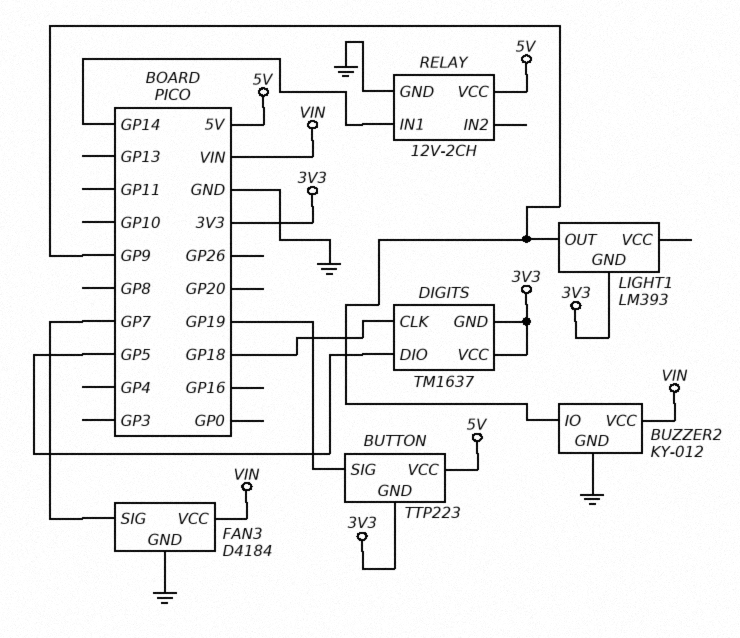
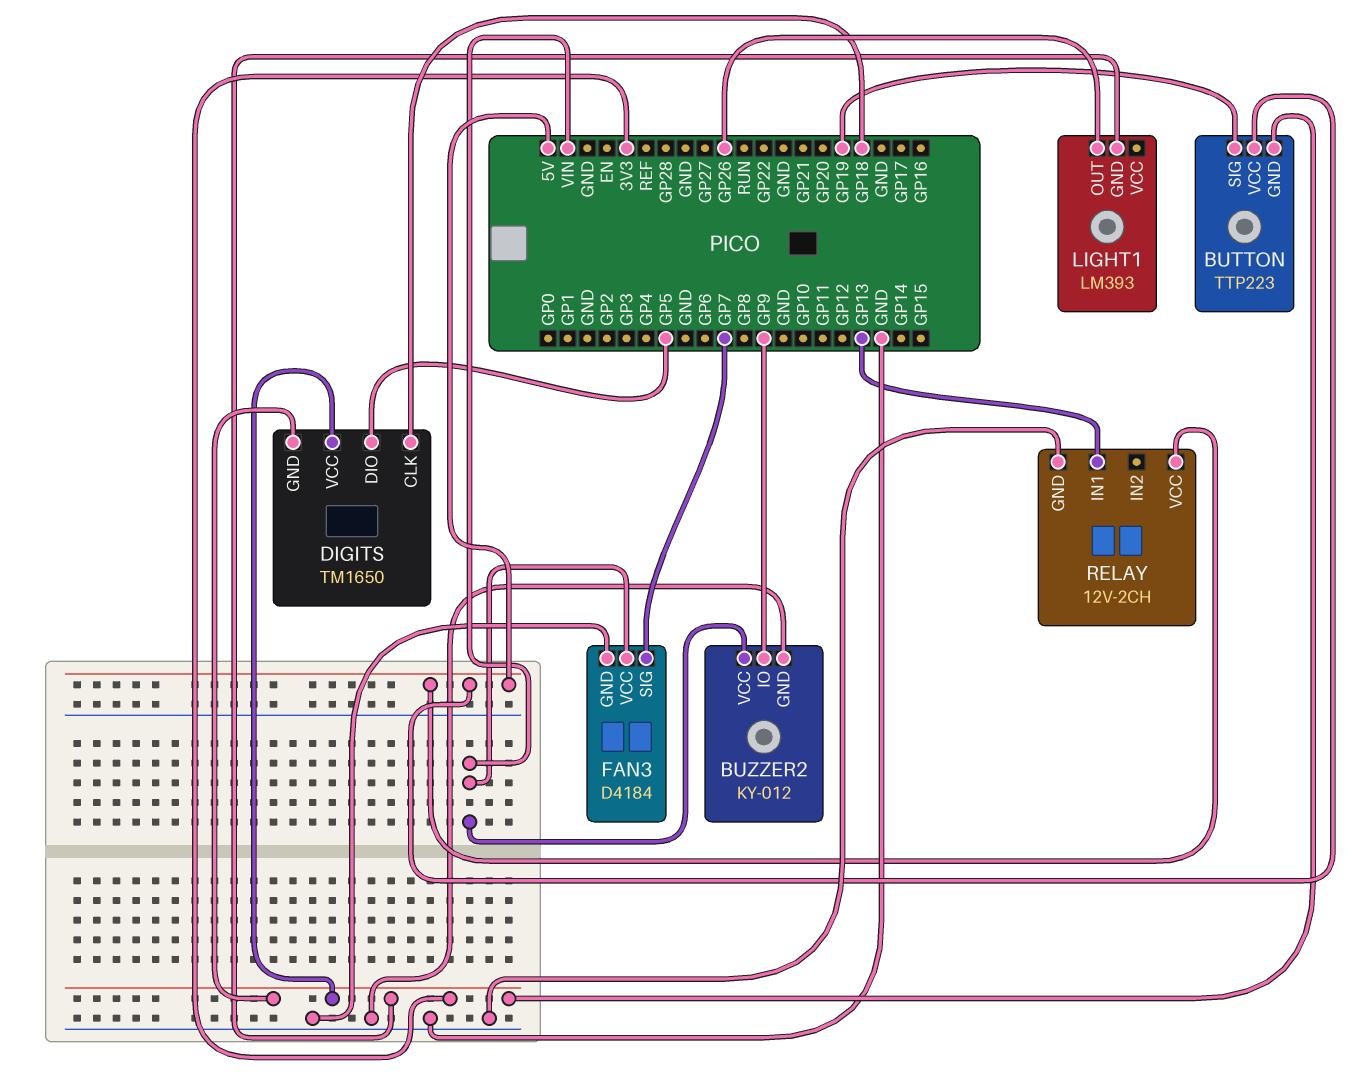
DIGITS: TM1637 -> TM1650
LIGHT1 pin OUT: GP9 -> GP26
RELAY pin IN1: GP14 -> GP13

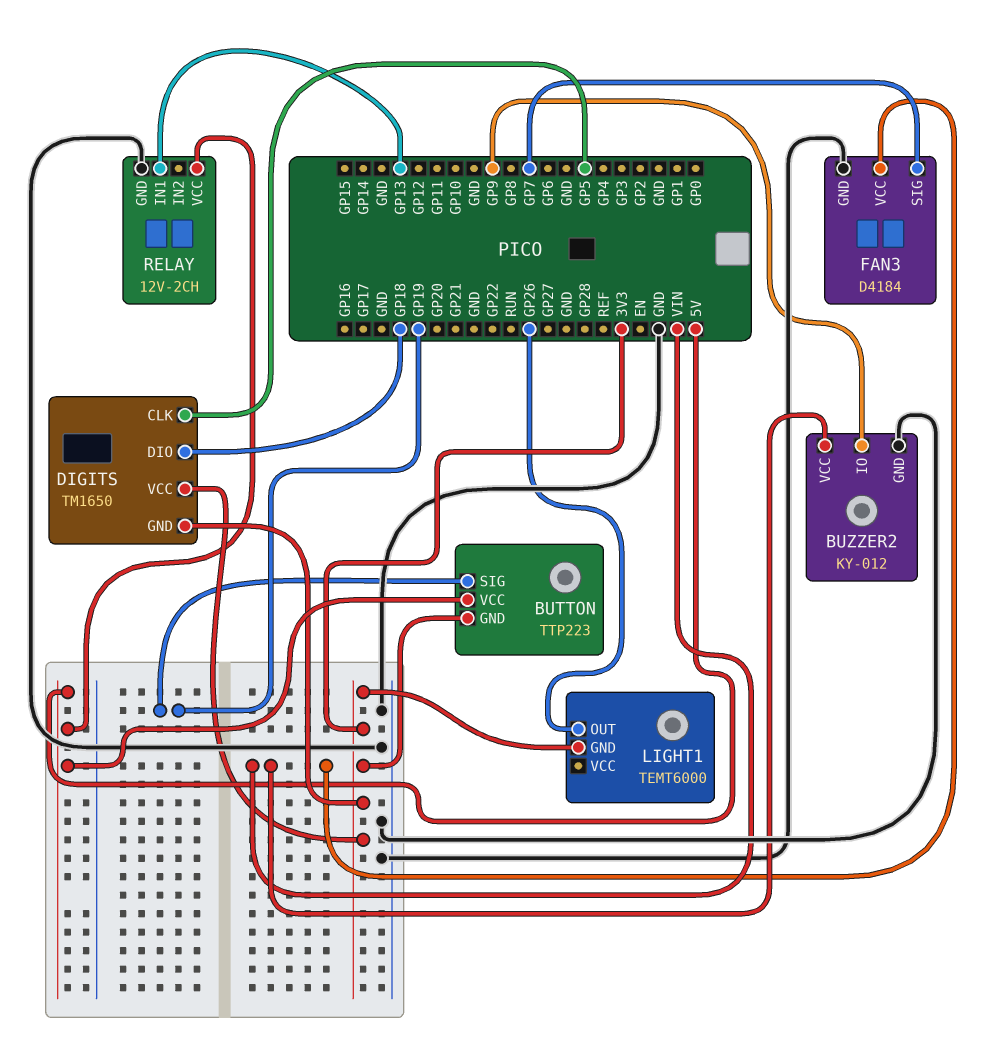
DIGITS pin CLK: GP18 -> GP5
DIGITS pin DIO: GP5 -> GP18
LIGHT1: LM393 -> TEMT6000

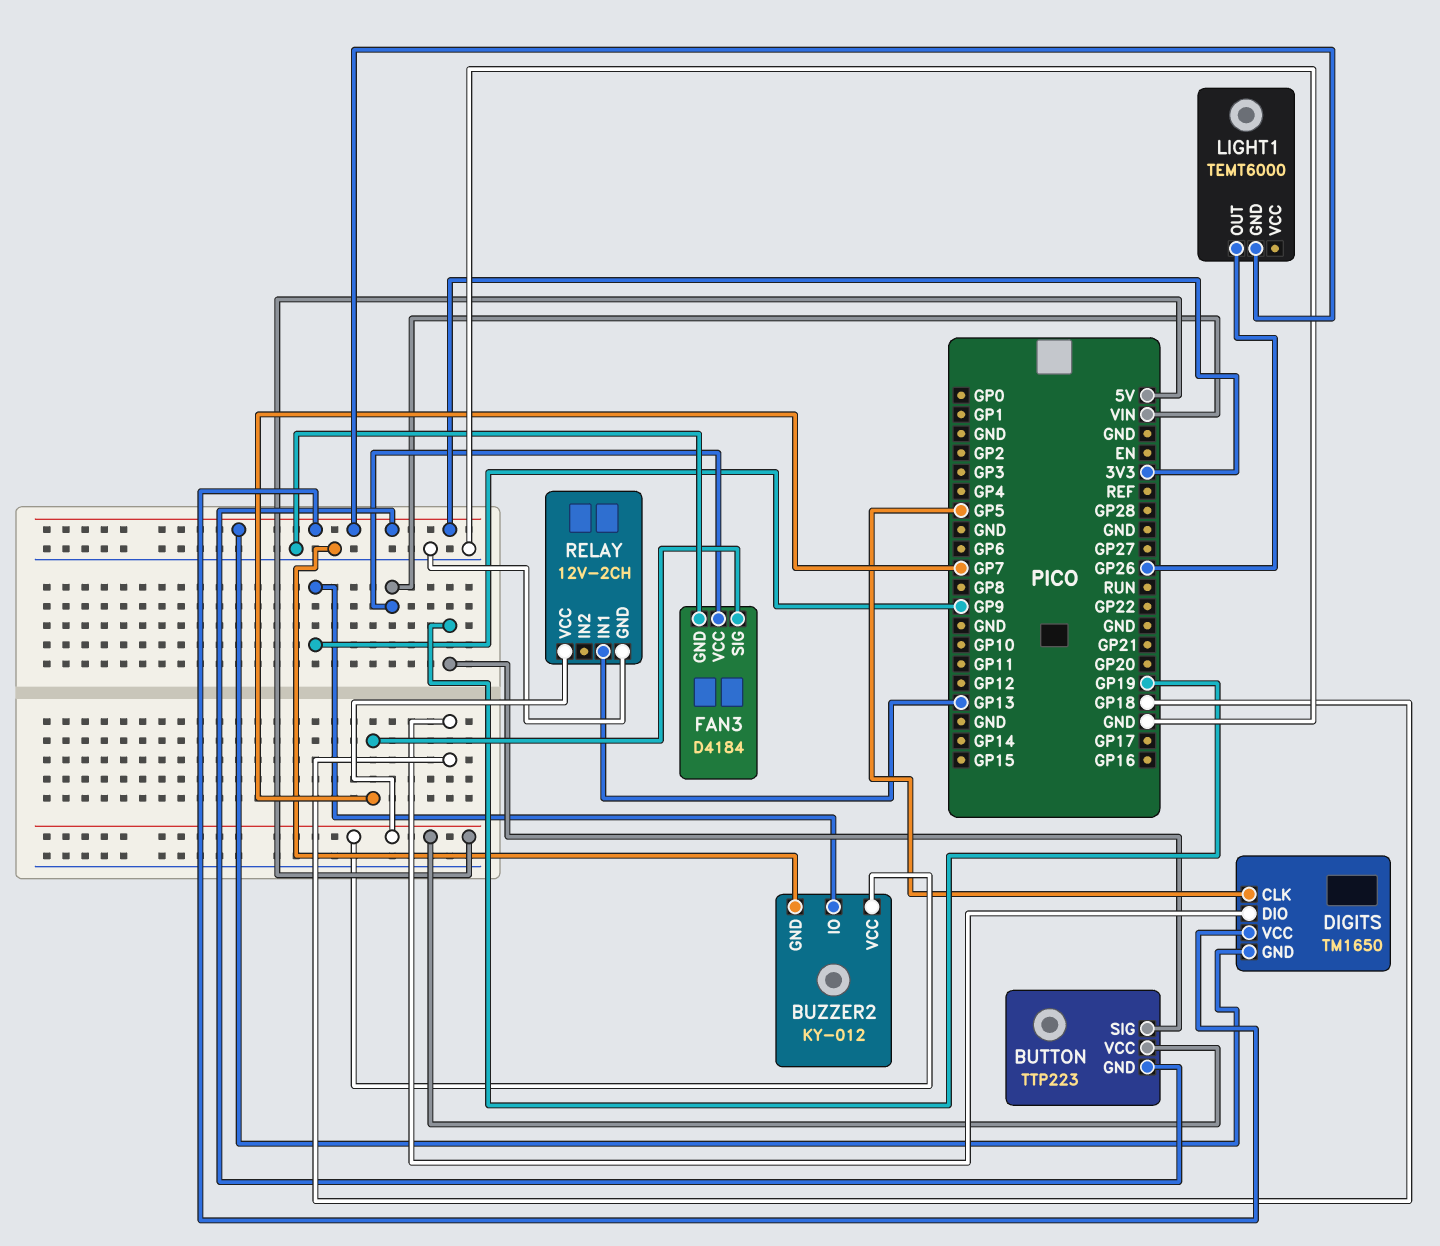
BUZZER2 pin VCC: VIN -> 5V

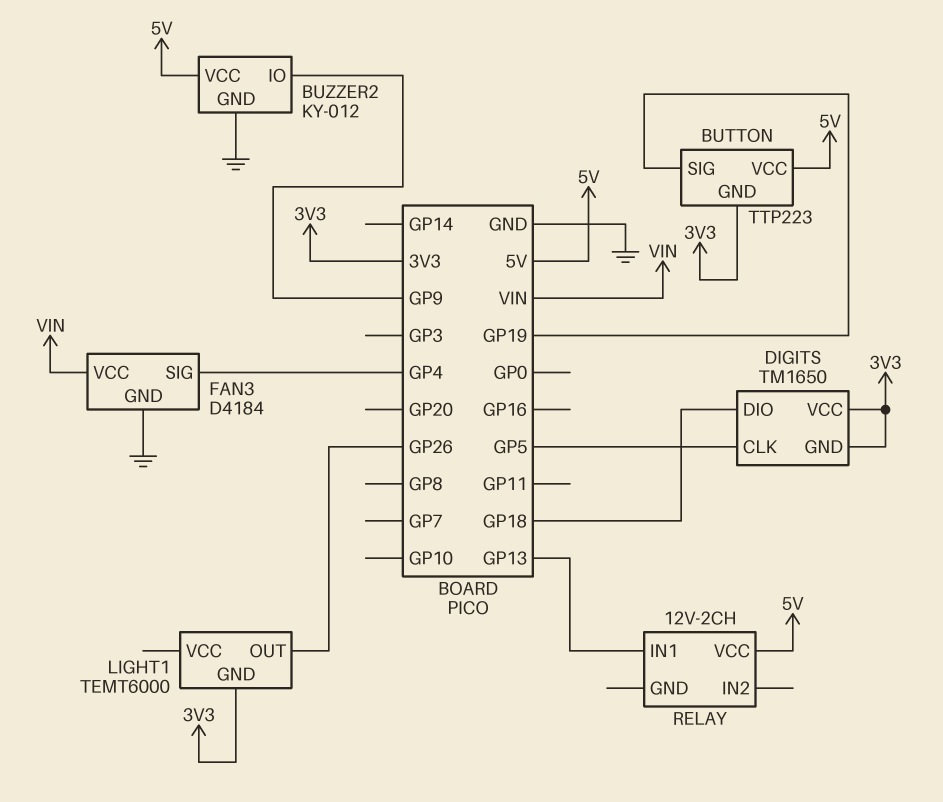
FAN3 pin SIG: GP7 -> GP4
RELAY pin GND: GND -> none

